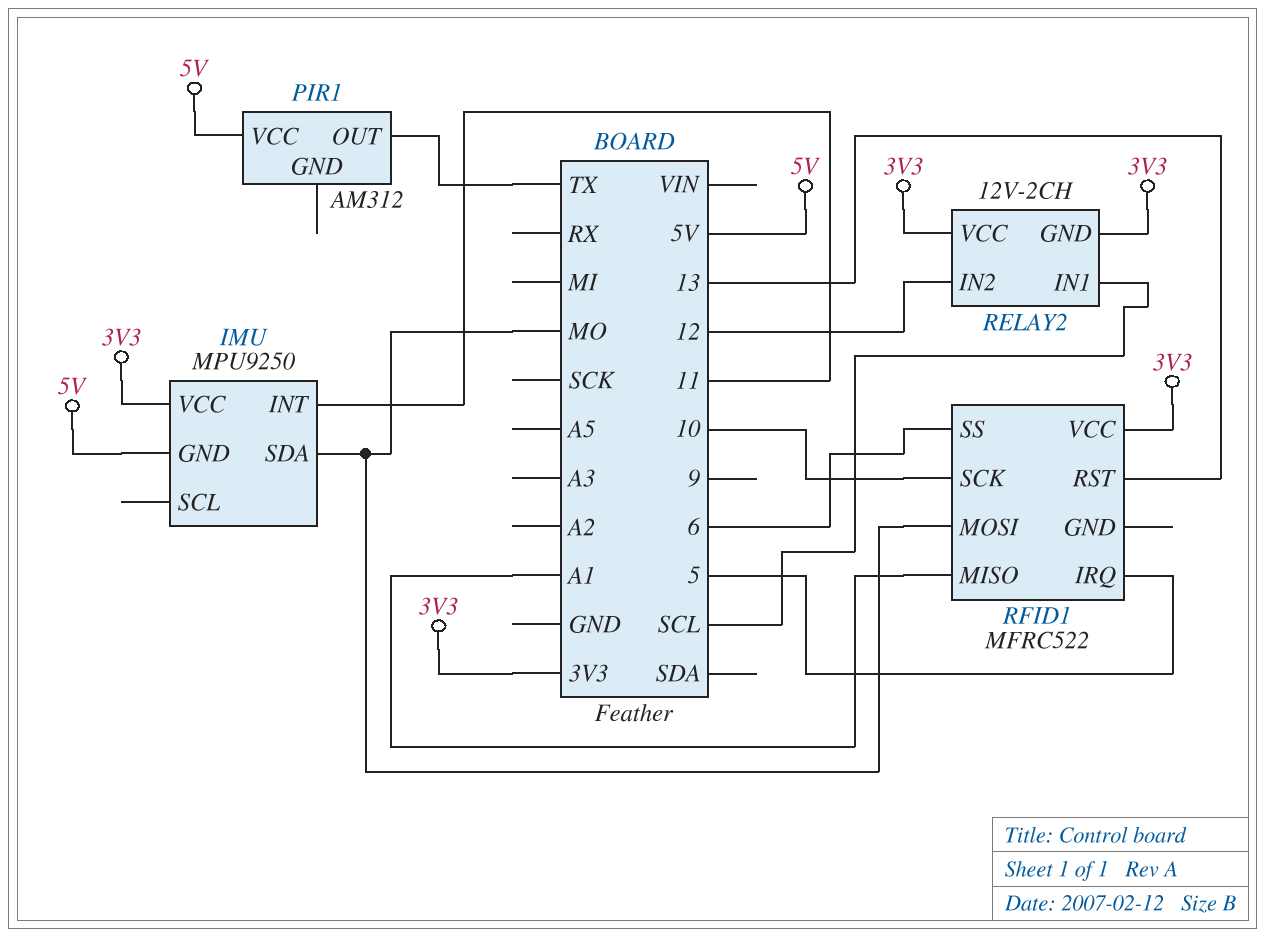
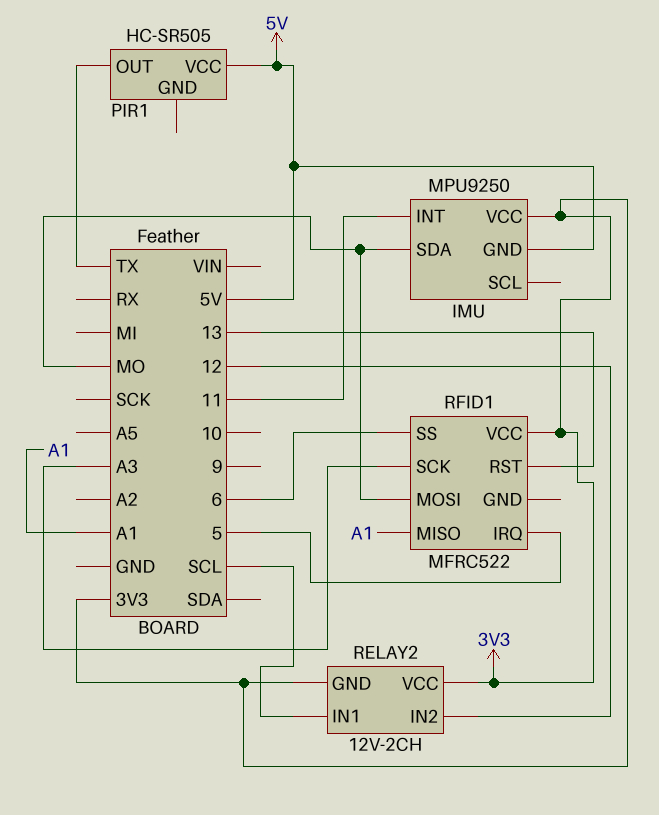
PIR1: AM312 -> HC-SR505
RFID1 pin SCK: 10 -> A3

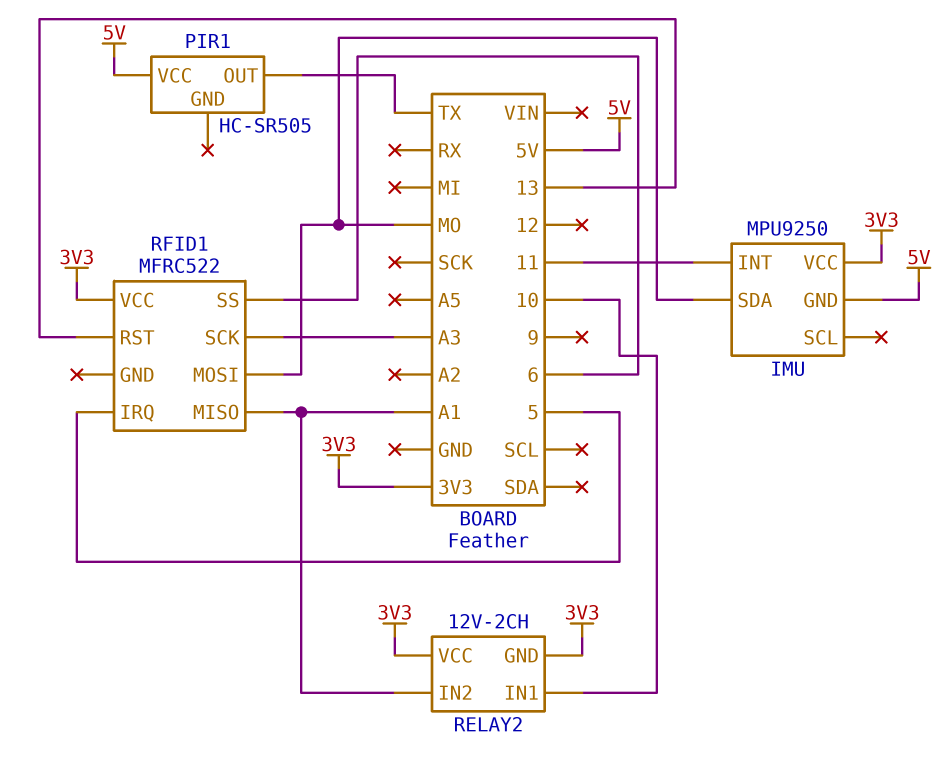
RELAY2 pin IN1: SCL -> 10
RELAY2 pin IN2: 12 -> A1

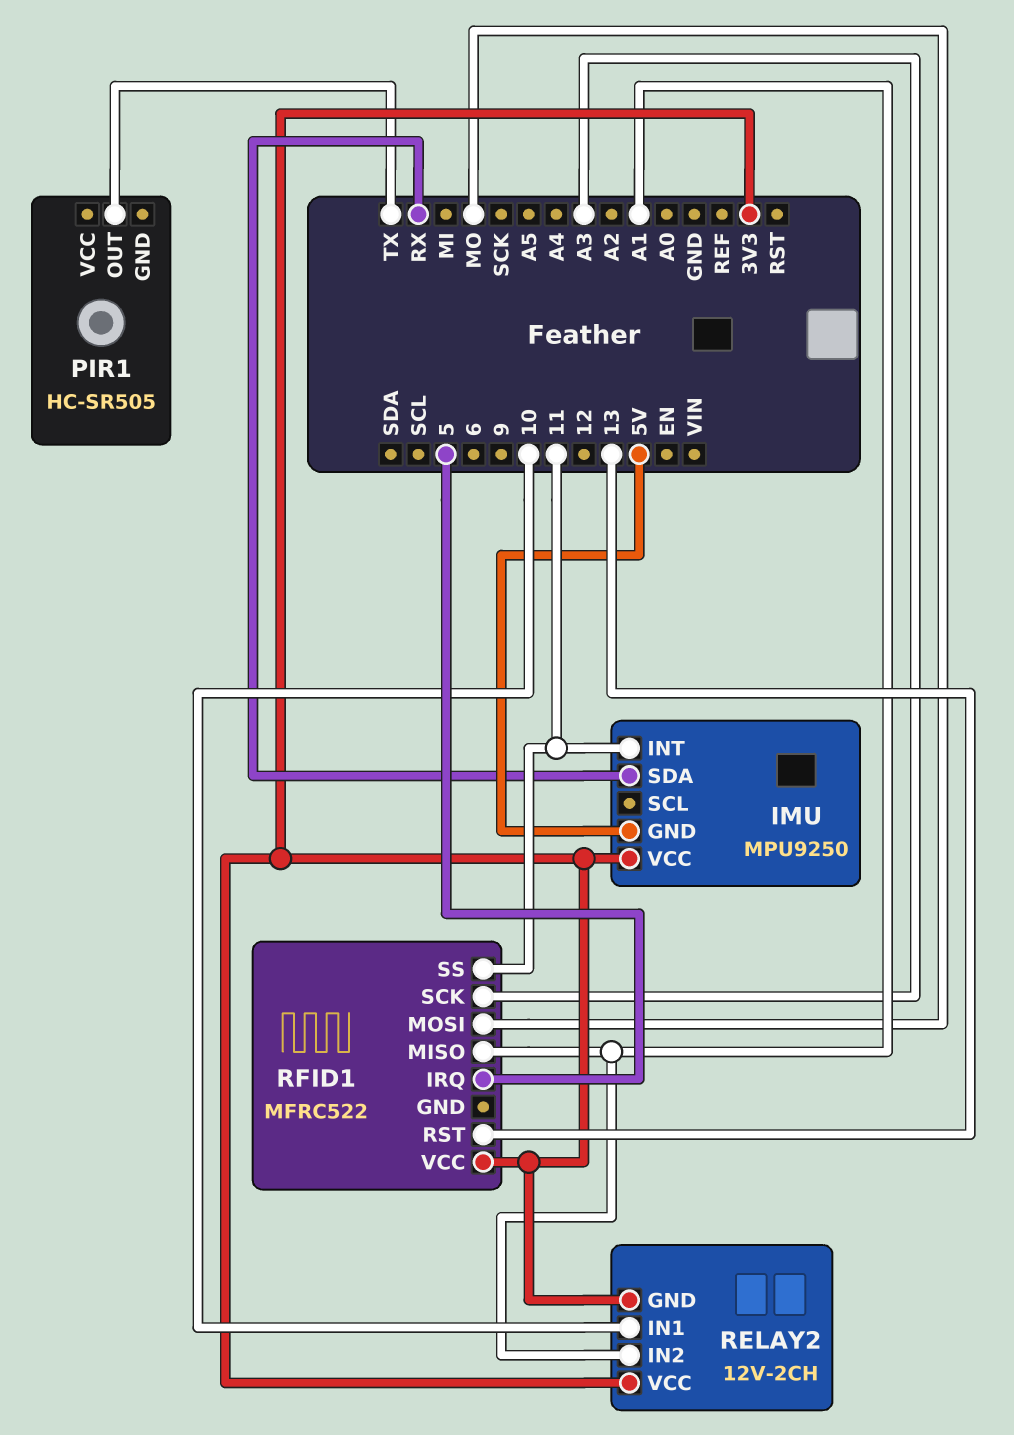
IMU pin SDA: MO -> RX
PIR1 pin VCC: 5V -> none
RFID1 pin SS: 6 -> 11

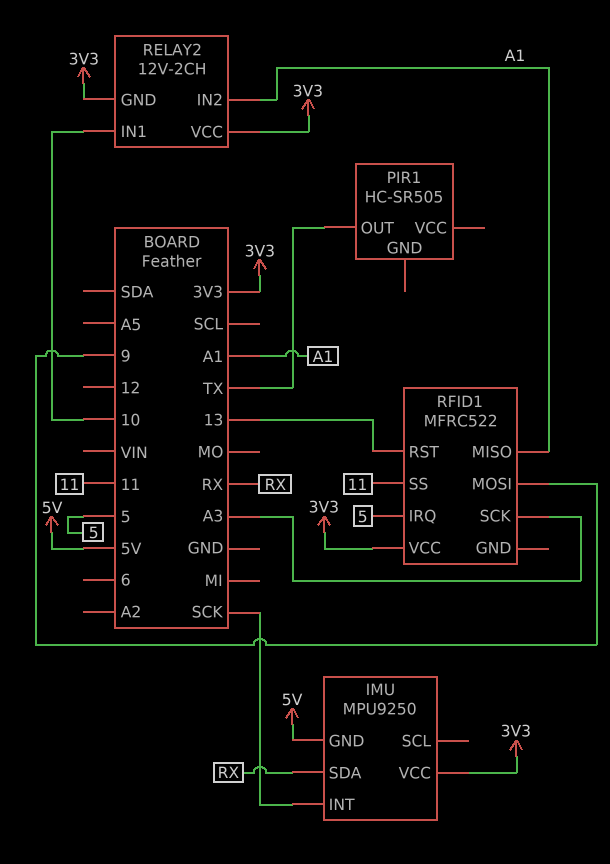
IMU pin INT: 11 -> SCK
RFID1 pin MOSI: MO -> 9

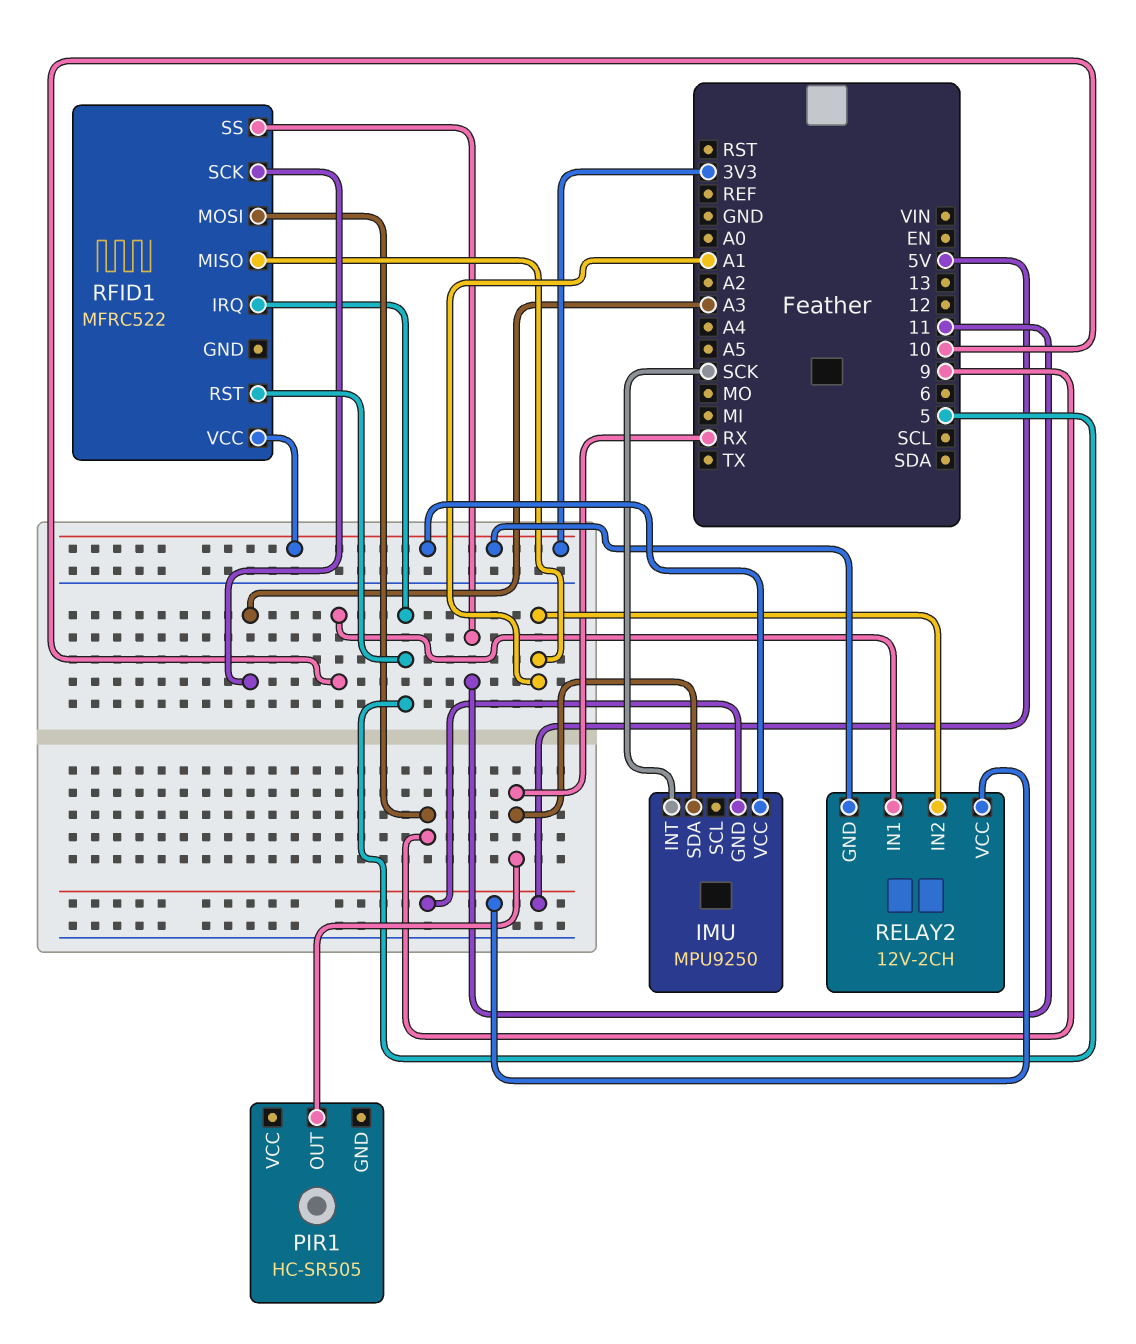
PIR1 pin OUT: TX -> RX
RELAY2 pin VCC: 3V3 -> 5V
RFID1 pin RST: 13 -> 5

